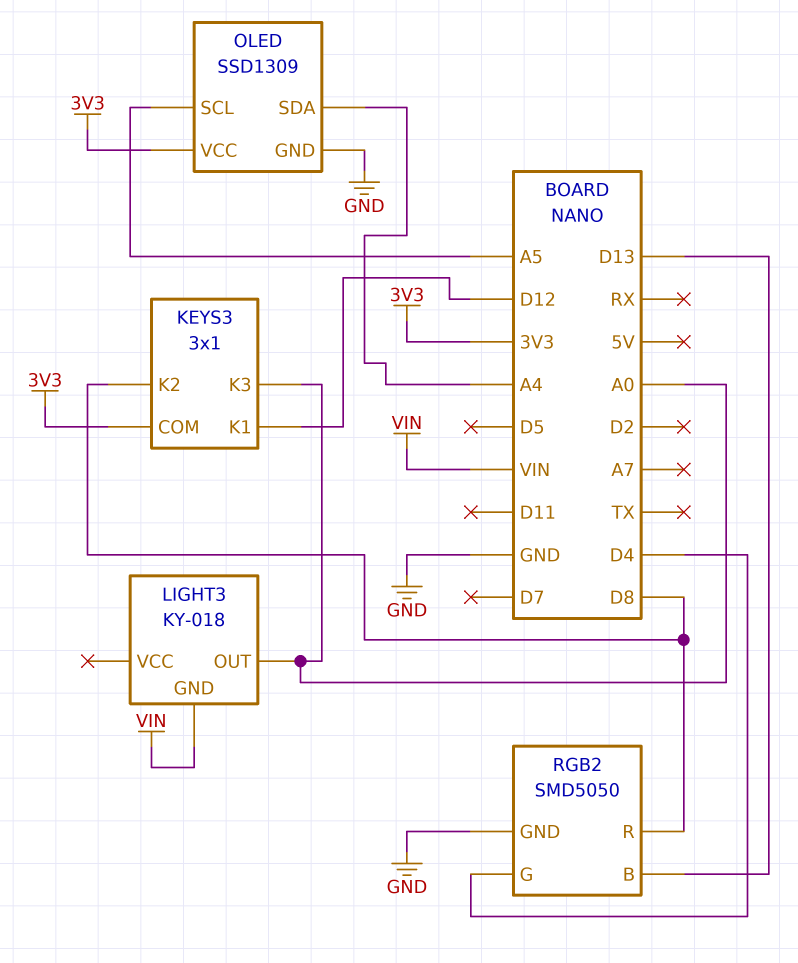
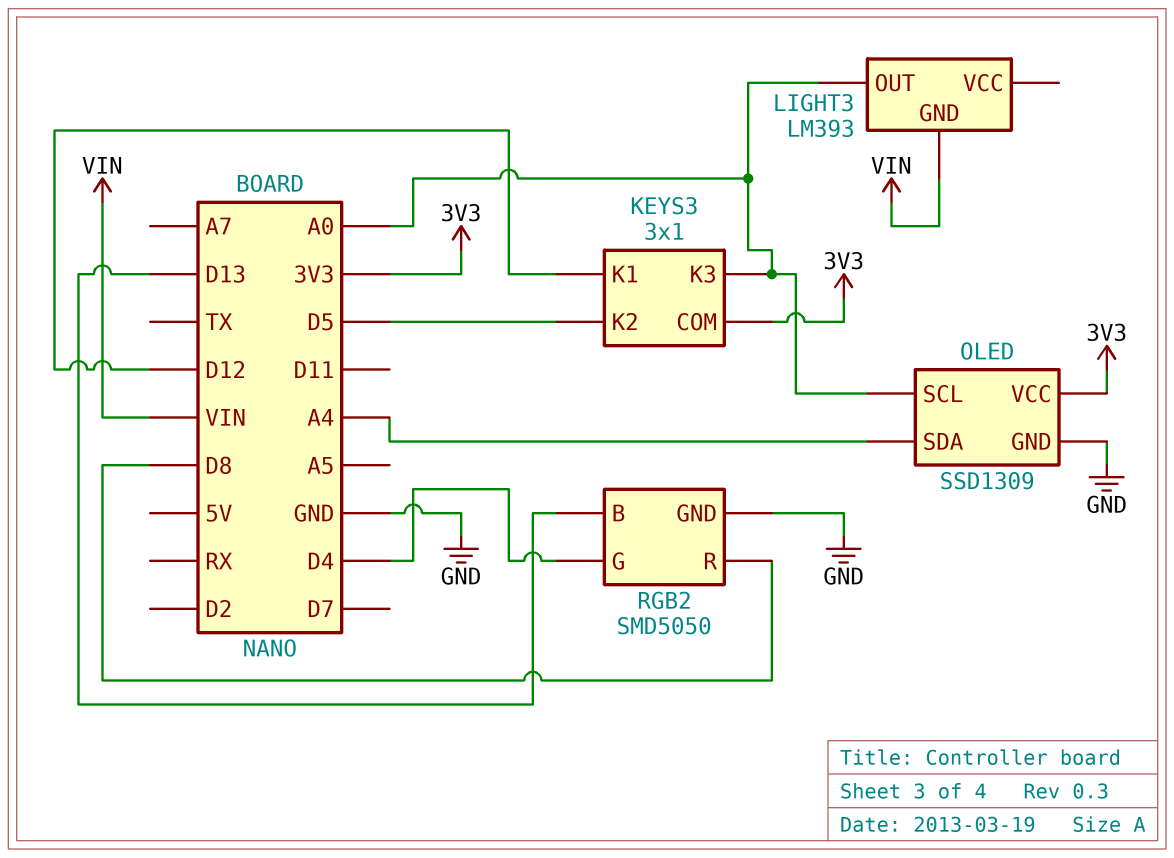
KEYS3 pin K2: D8 -> D5
LIGHT3: KY-018 -> LM393
OLED pin SCL: A5 -> A0

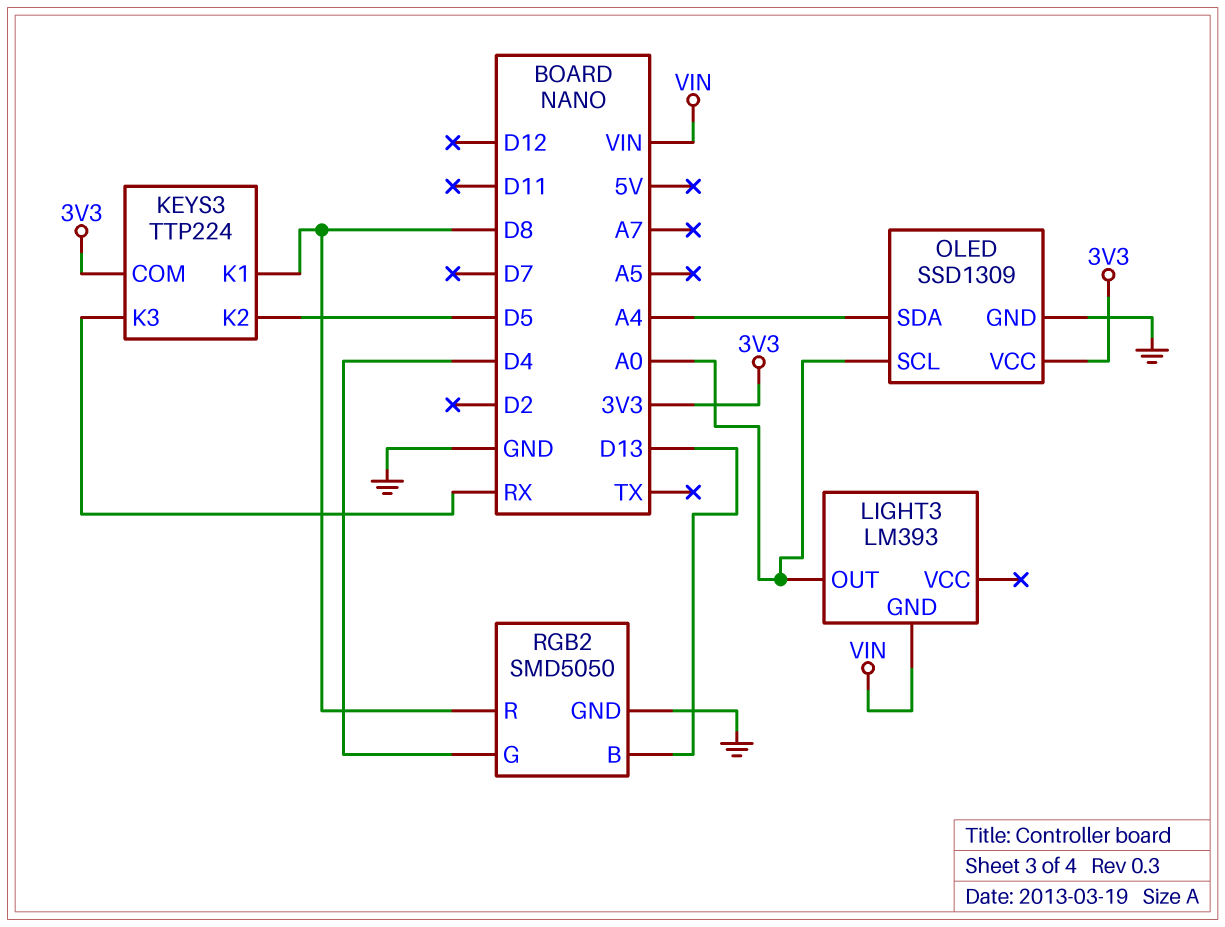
KEYS3: 3x1 -> TTP224
KEYS3 pin K1: D12 -> D8
KEYS3 pin K3: A0 -> RX

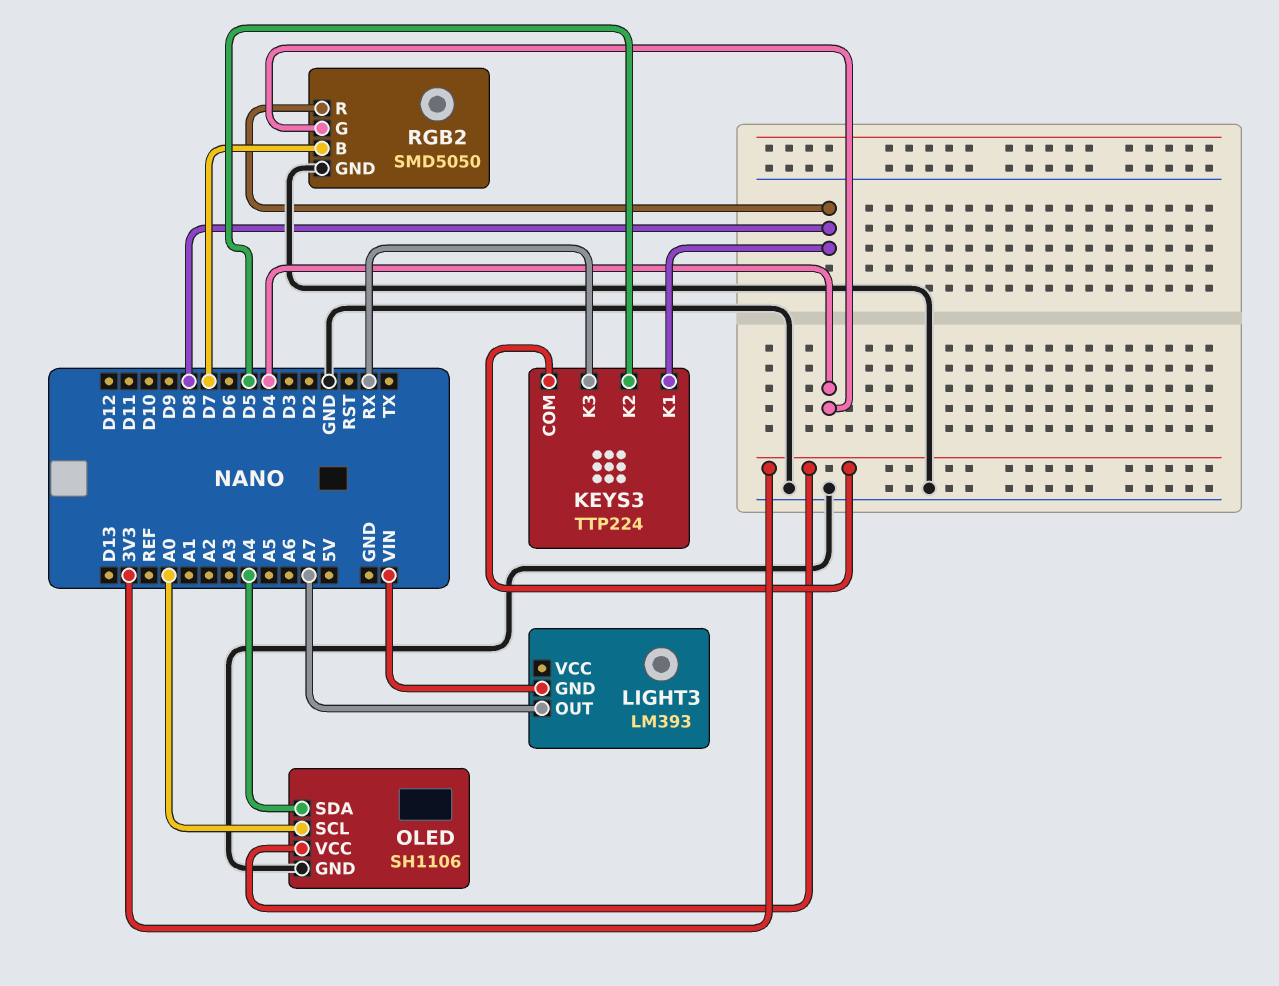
LIGHT3 pin OUT: A0 -> A7
OLED: SSD1309 -> SH1106
RGB2 pin B: D13 -> D7

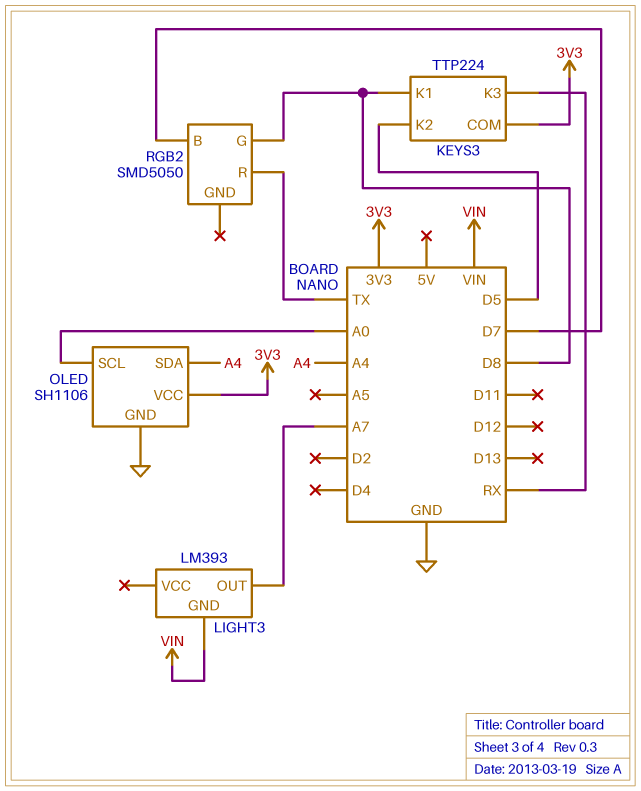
RGB2 pin G: D4 -> D8
RGB2 pin GND: GND -> none
RGB2 pin R: D8 -> TX

